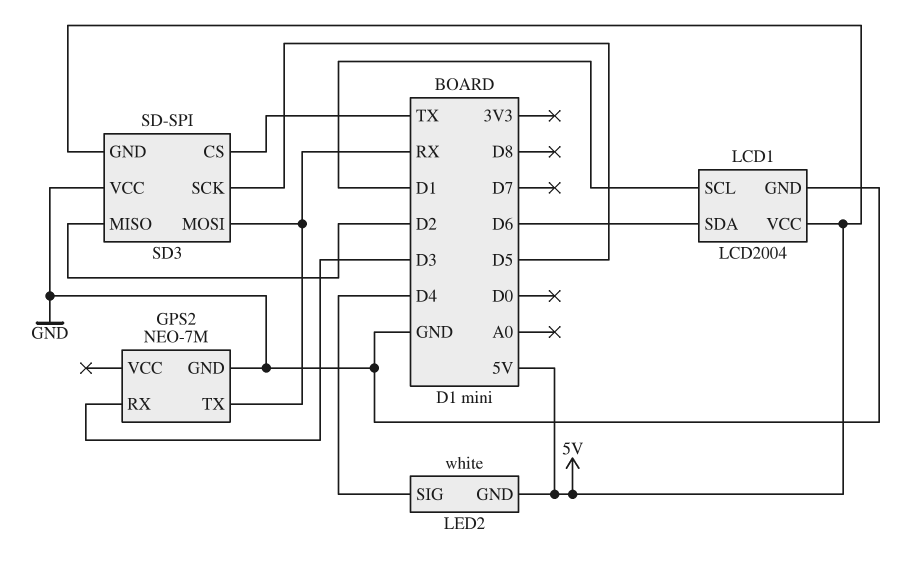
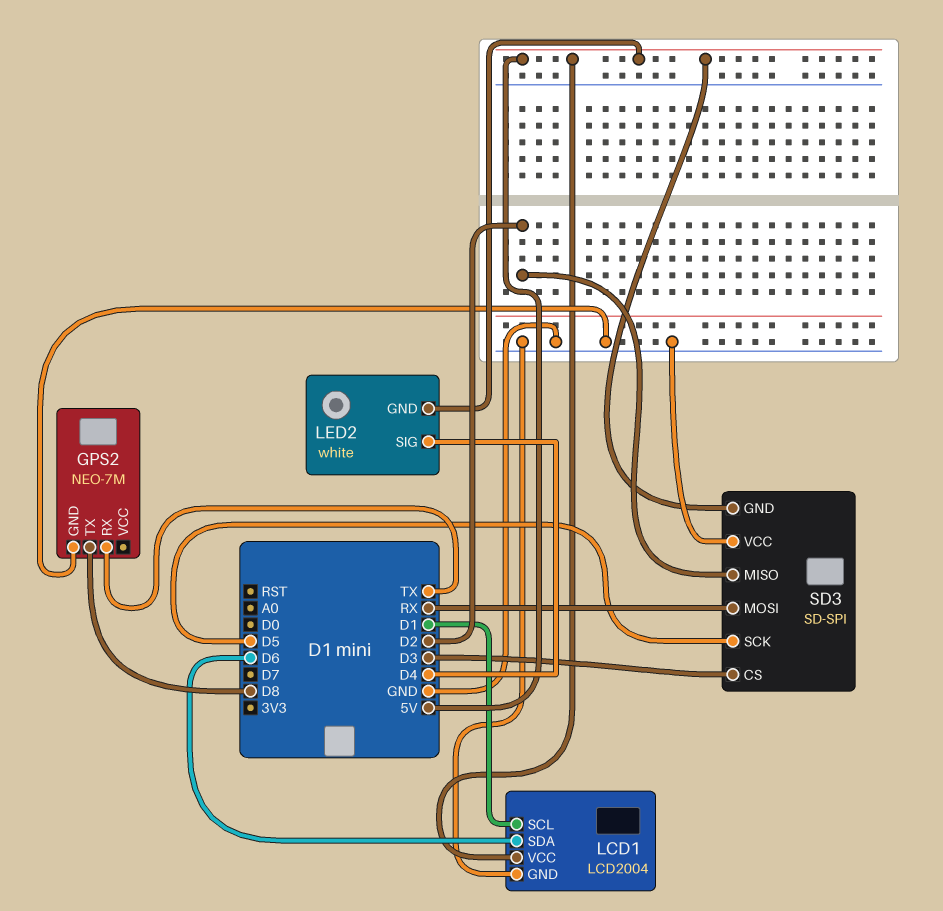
GPS2 pin RX: D3 -> TX
GPS2 pin TX: RX -> D8
SD3 pin CS: TX -> D3

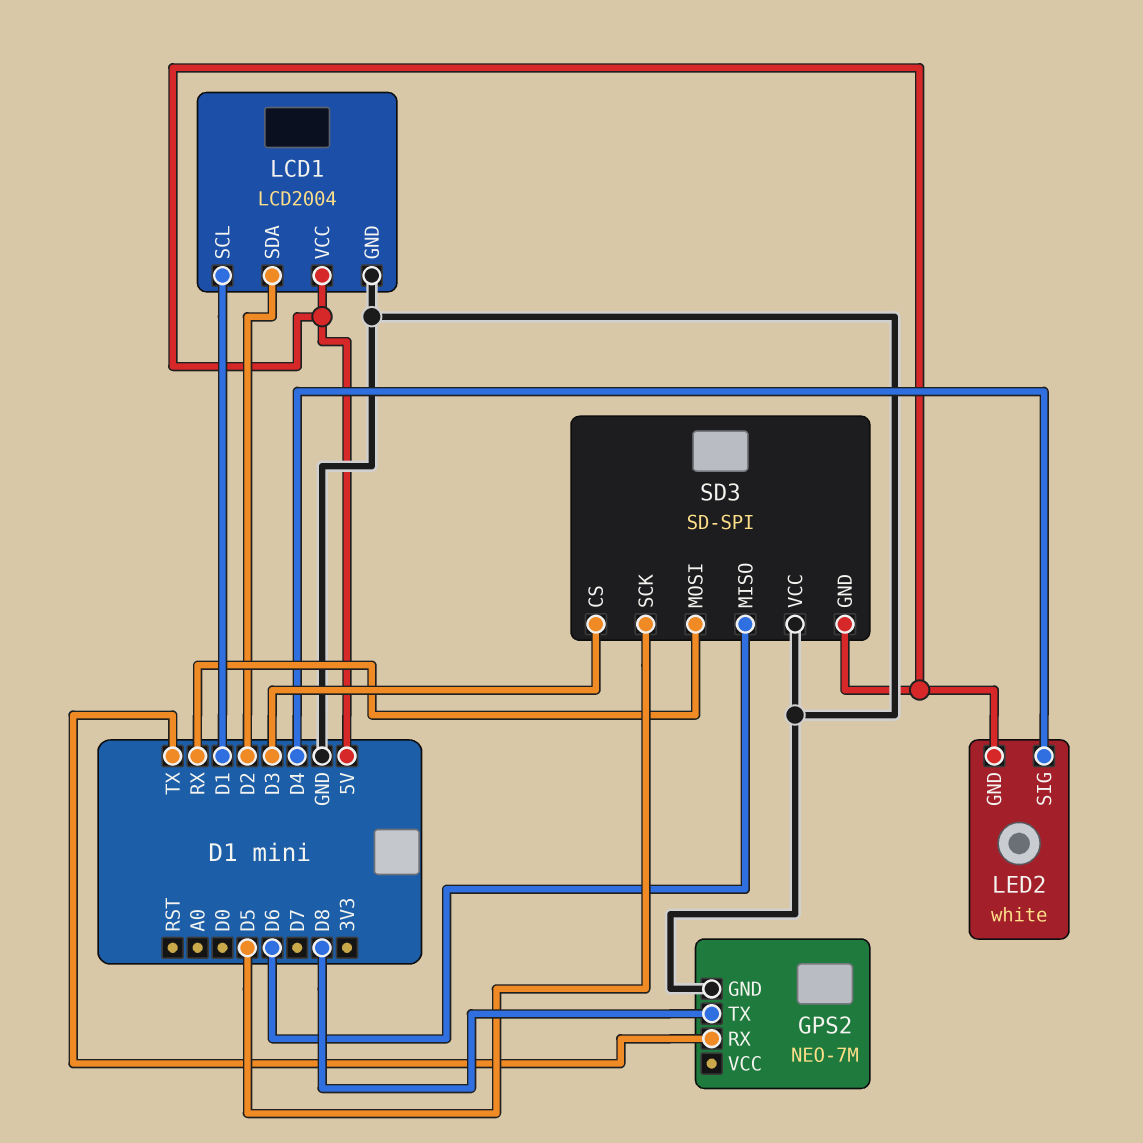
LCD1 pin SDA: D6 -> D2
SD3 pin MISO: D2 -> D6

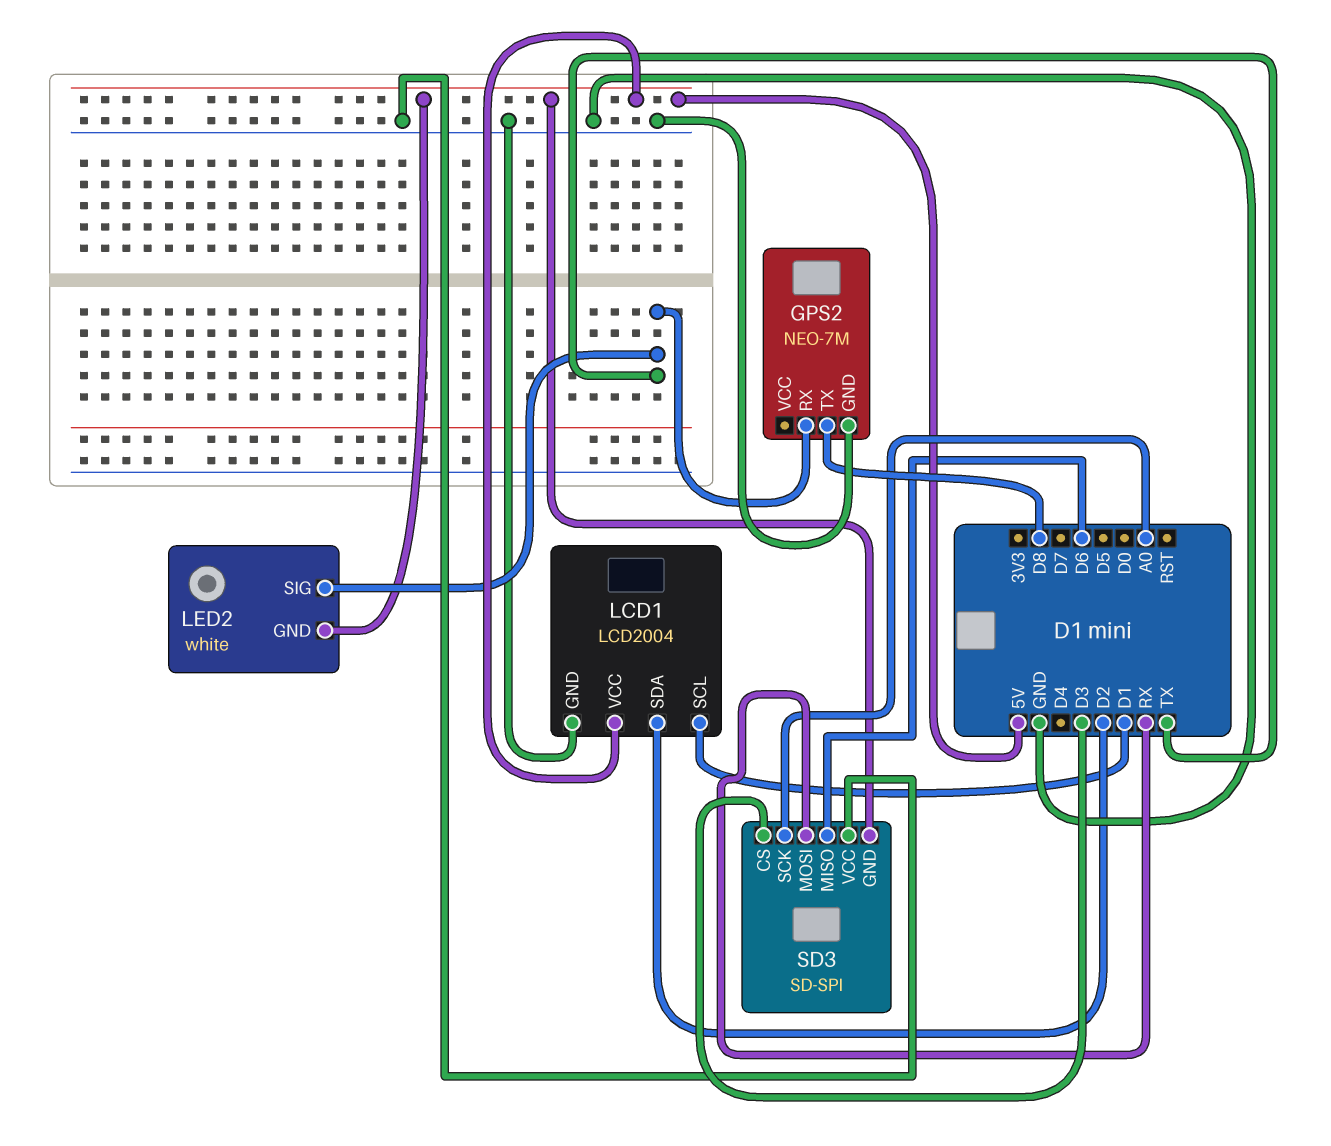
LED2 pin SIG: D4 -> TX
SD3 pin SCK: D5 -> A0

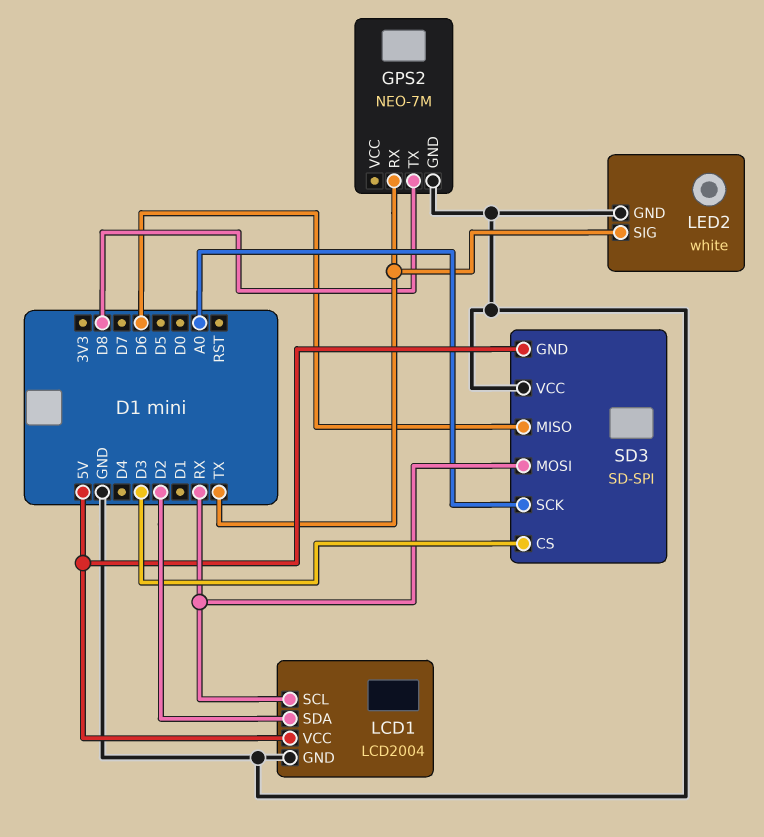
LCD1 pin SCL: D1 -> RX
LED2 pin GND: 5V -> GND

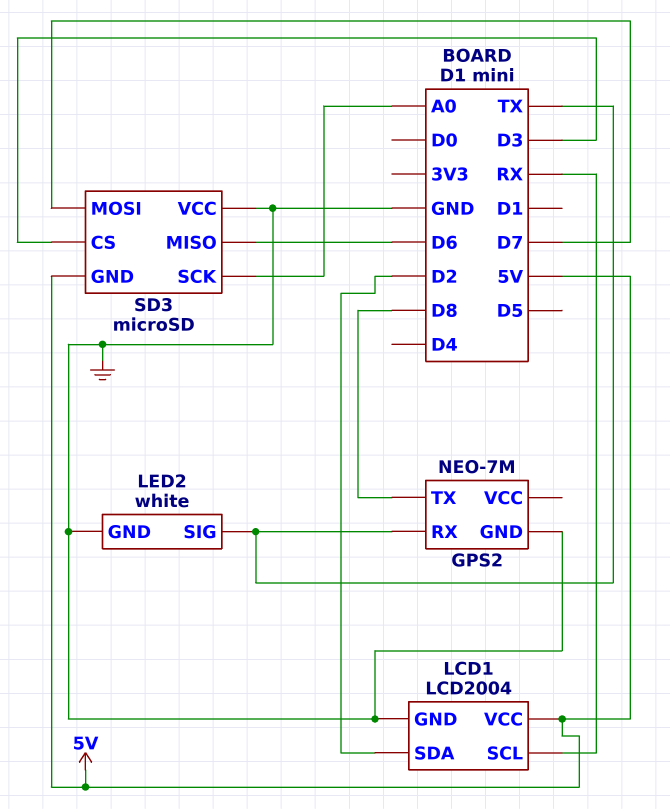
SD3: SD-SPI -> microSD
SD3 pin MOSI: RX -> D7

